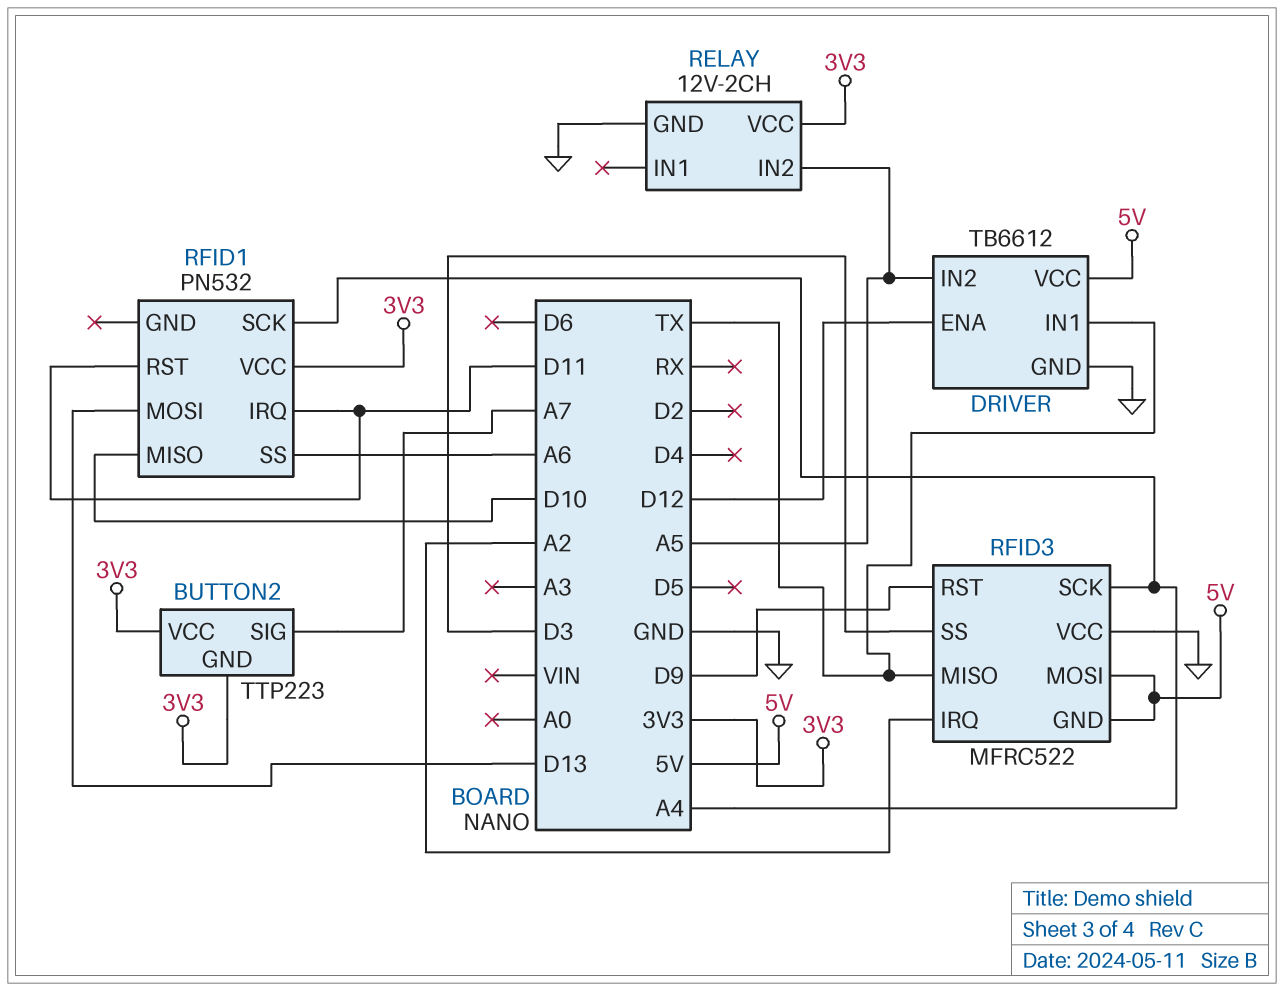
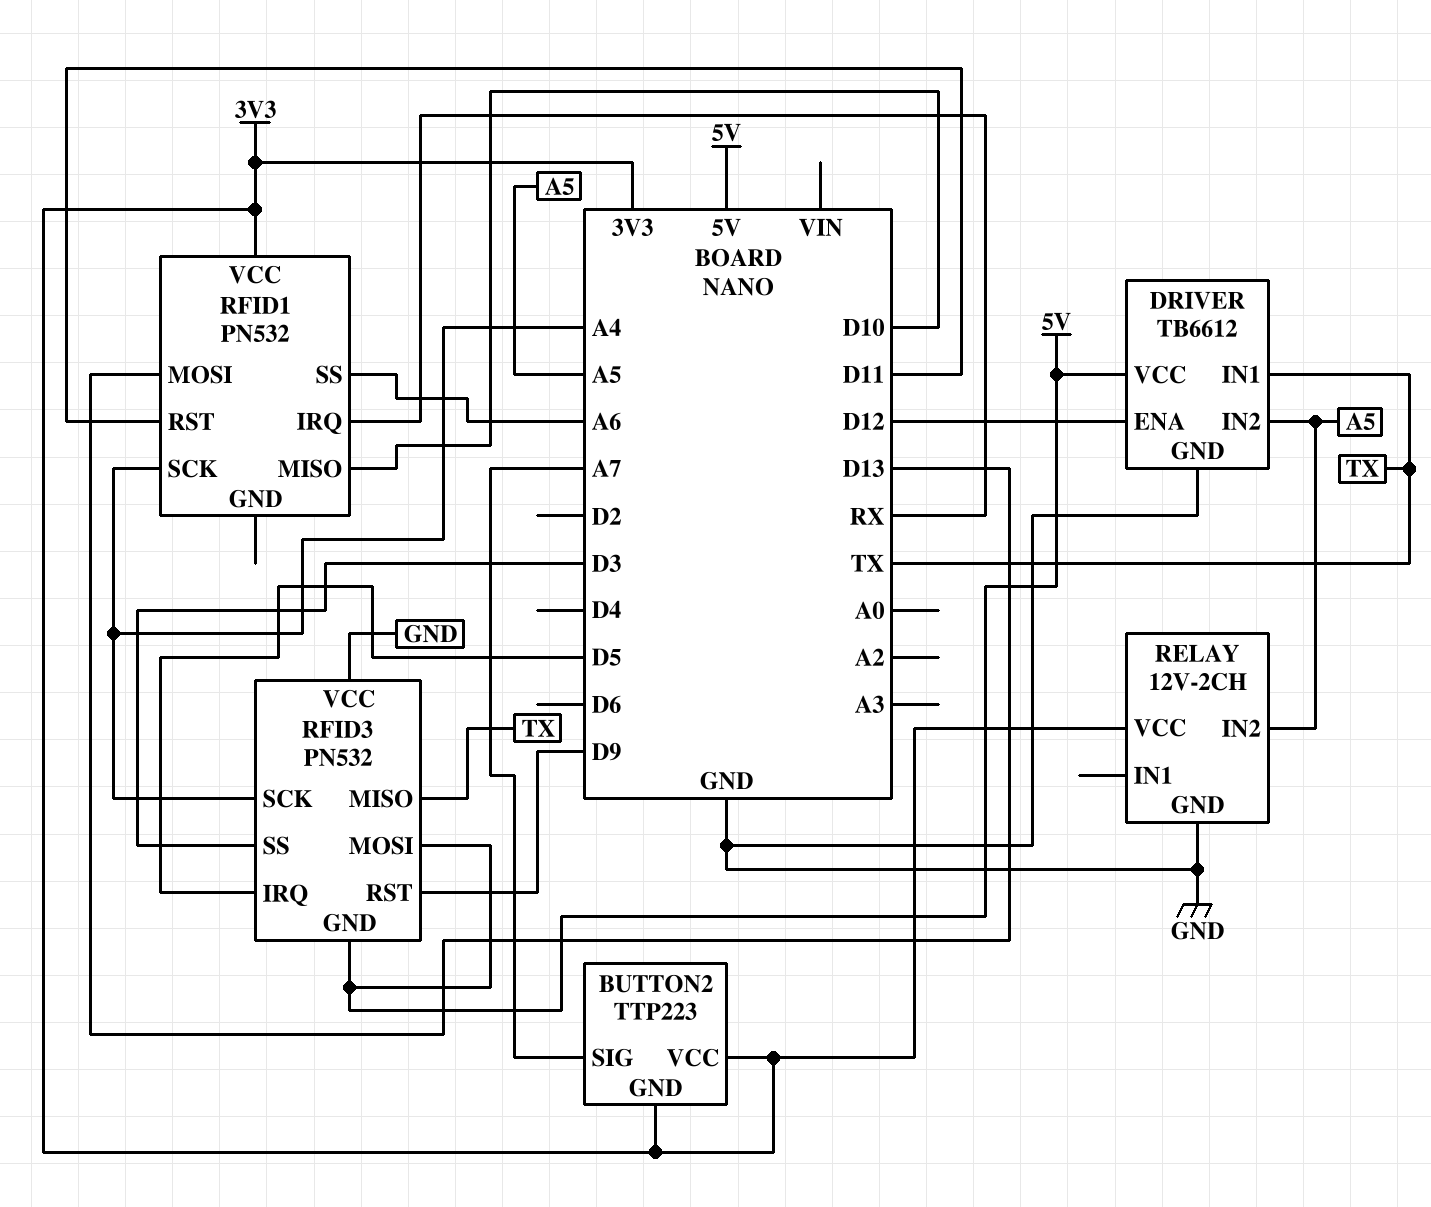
RFID1 pin IRQ: D11 -> RX
RFID3: MFRC522 -> PN532
RFID3 pin IRQ: A2 -> D5

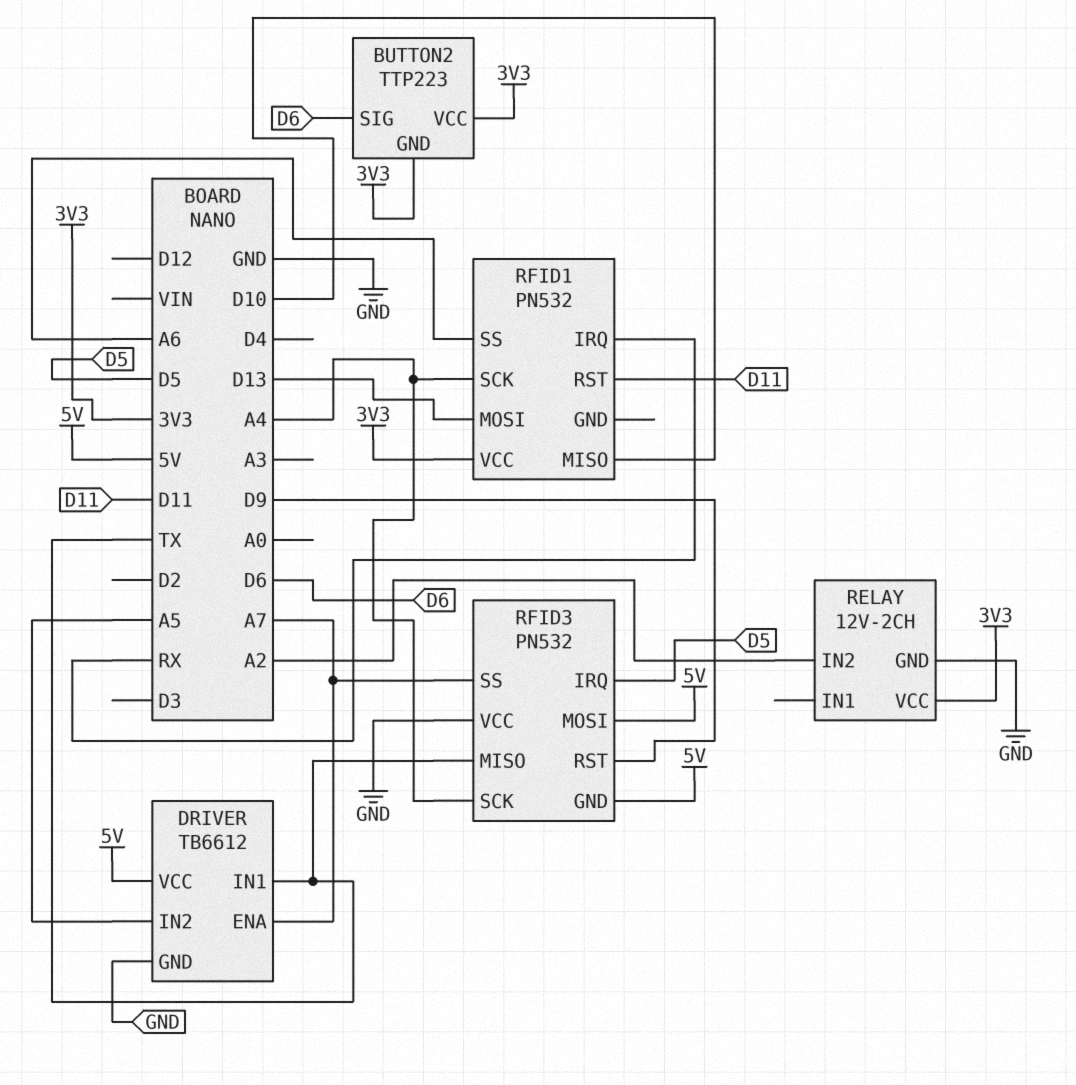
BUTTON2 pin SIG: A7 -> D6
DRIVER pin ENA: D12 -> A7
RELAY pin IN2: A5 -> A2
RFID3 pin SS: D3 -> A7

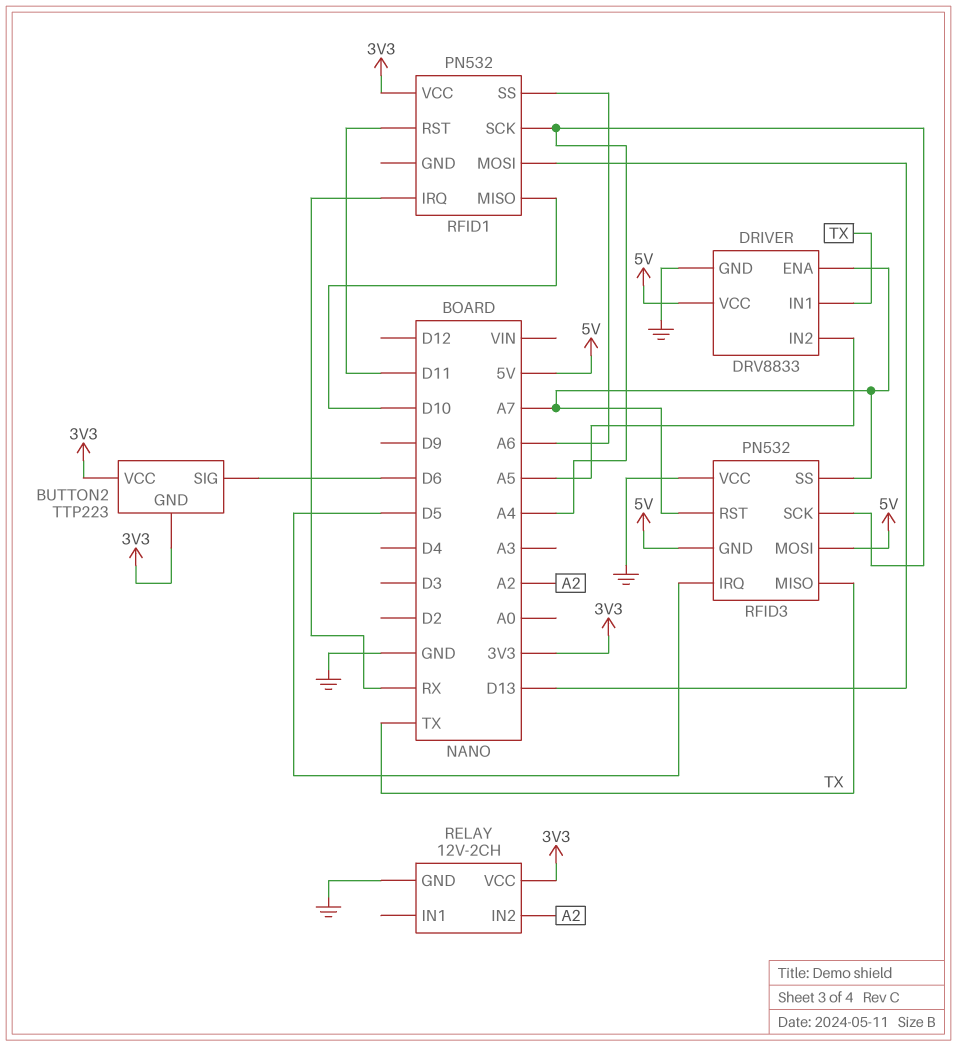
DRIVER: TB6612 -> DRV8833
RFID3 pin RST: D9 -> A7

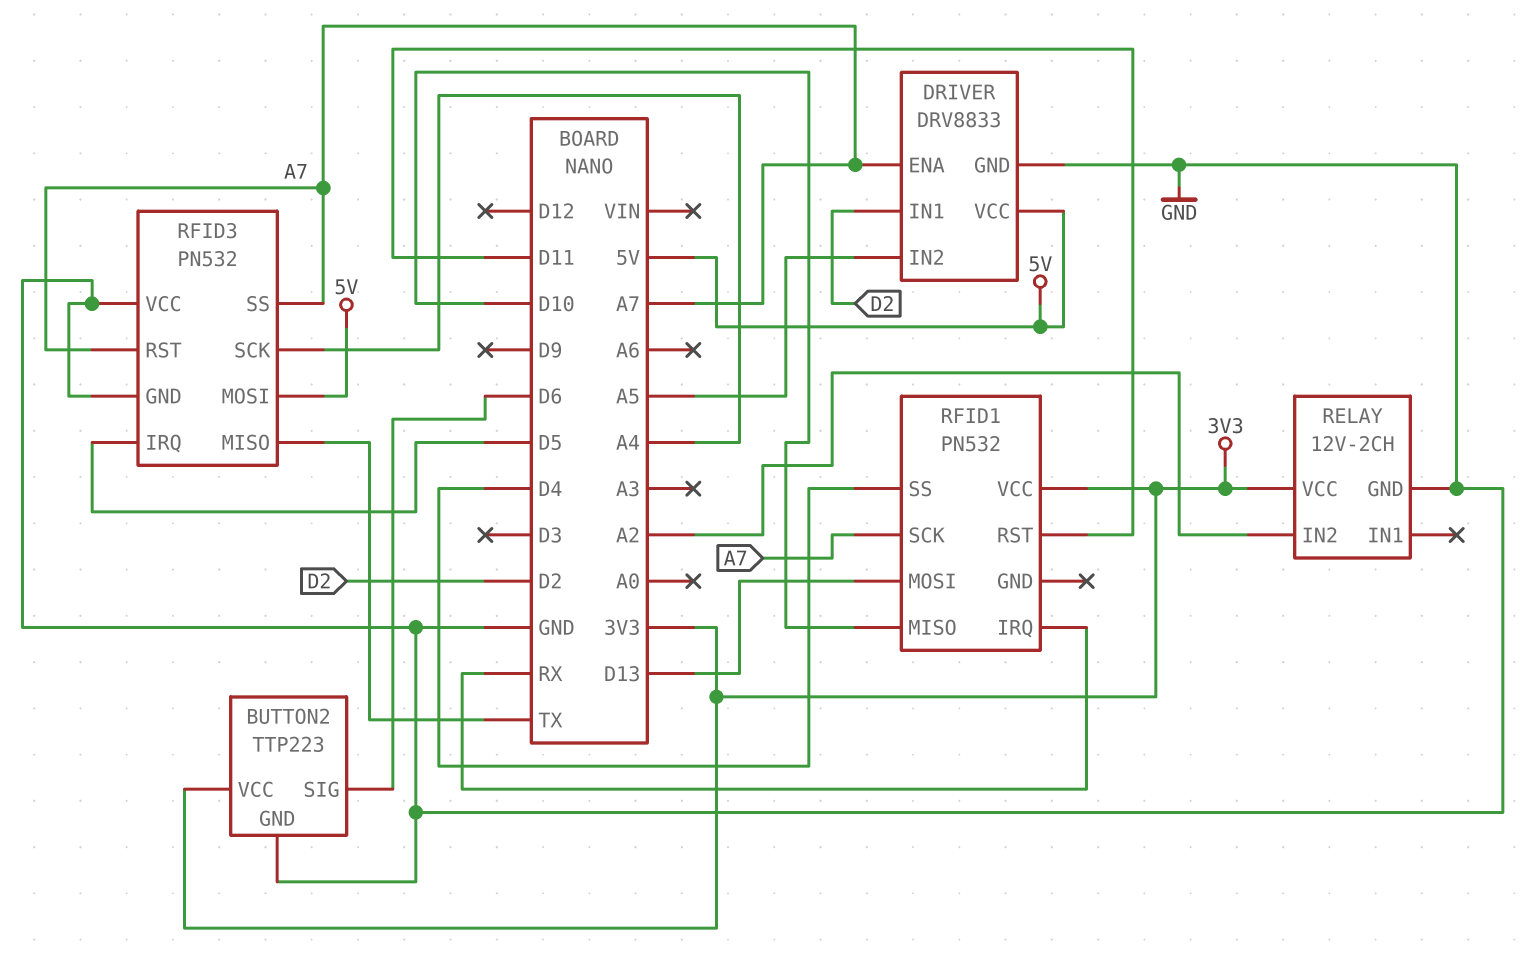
BUTTON2 pin GND: 3V3 -> GND
DRIVER pin IN1: TX -> D2
RFID1 pin SCK: A4 -> A7
RFID1 pin SS: A6 -> D4
RFID3 pin GND: 5V -> GND

